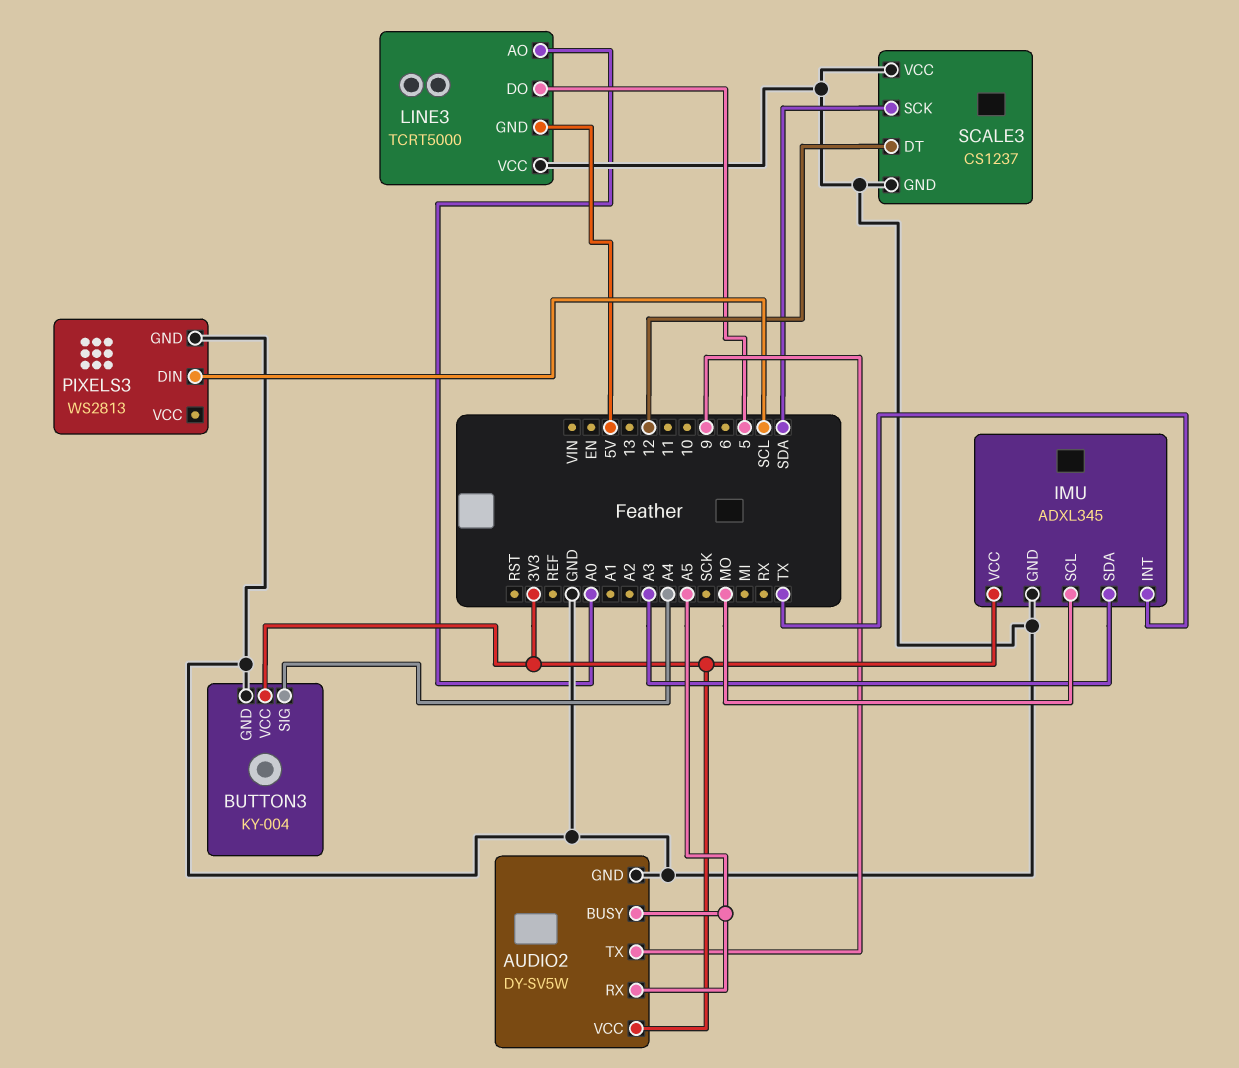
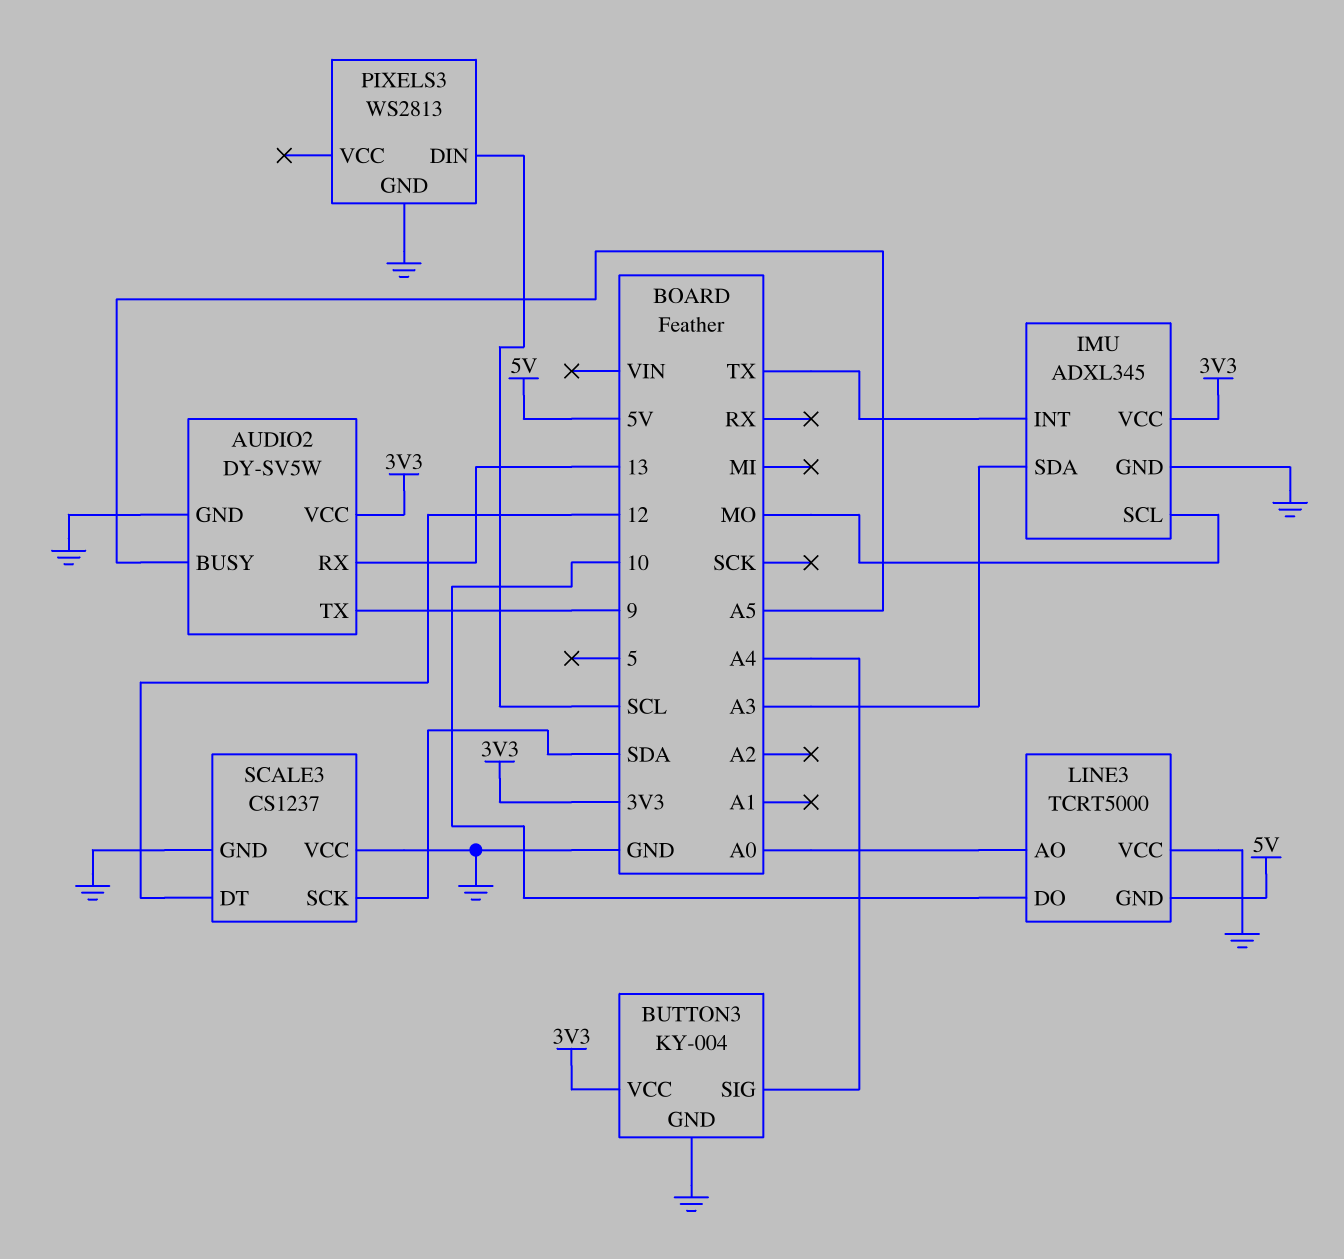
AUDIO2 pin RX: A5 -> 13
LINE3 pin DO: 5 -> 10

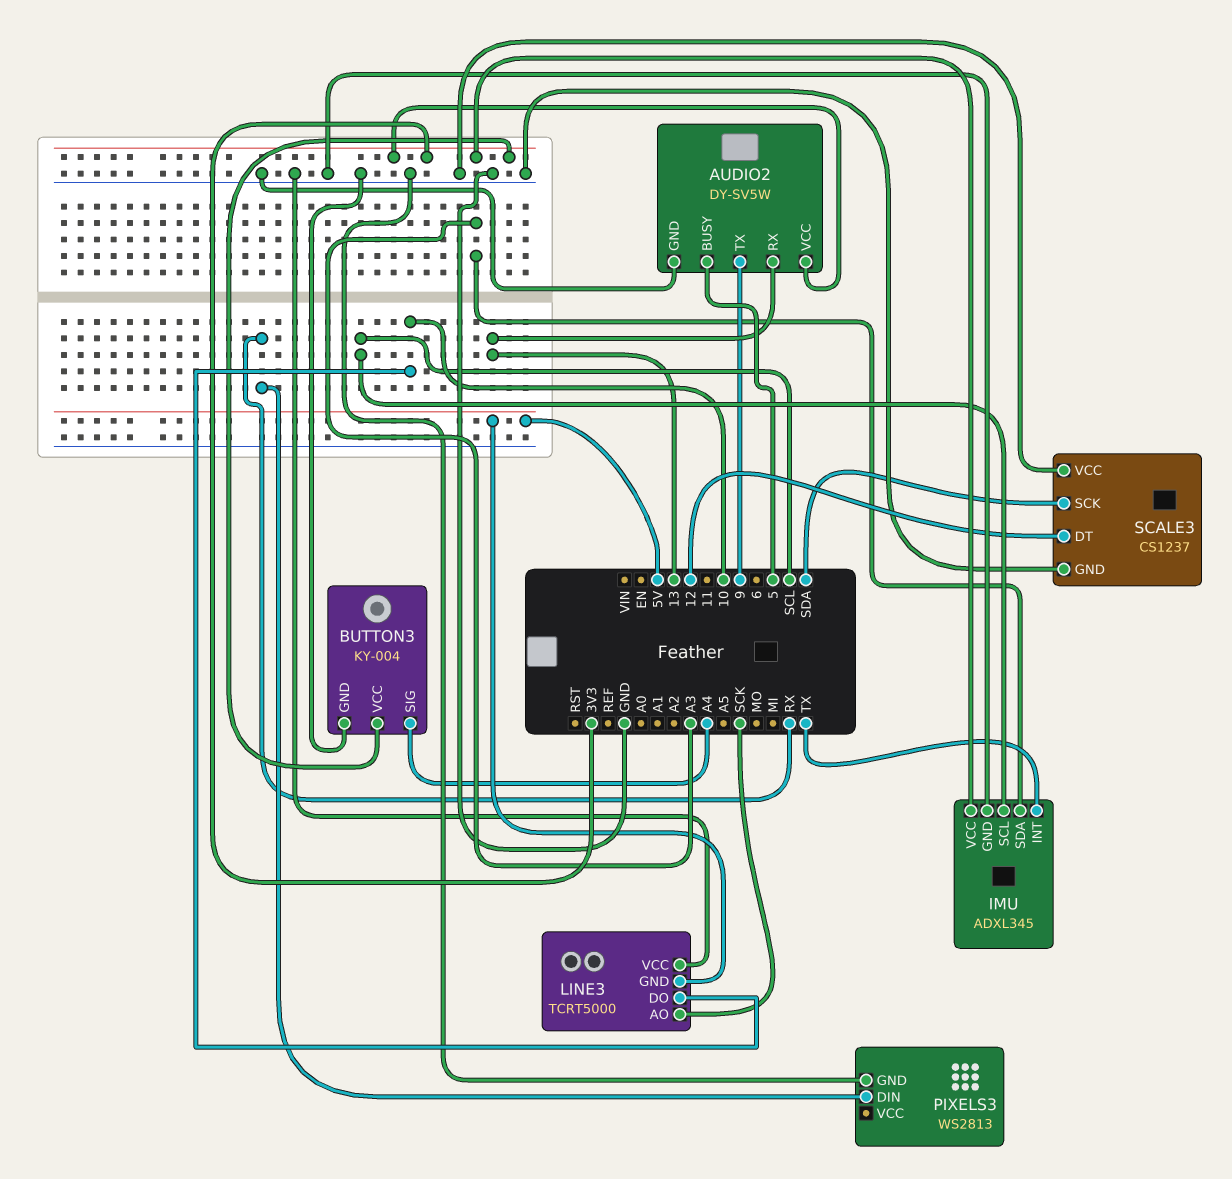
AUDIO2 pin BUSY: A5 -> 5
IMU pin SCL: MO -> SCL
LINE3 pin AO: A0 -> SCK
PIXELS3 pin DIN: SCL -> RX

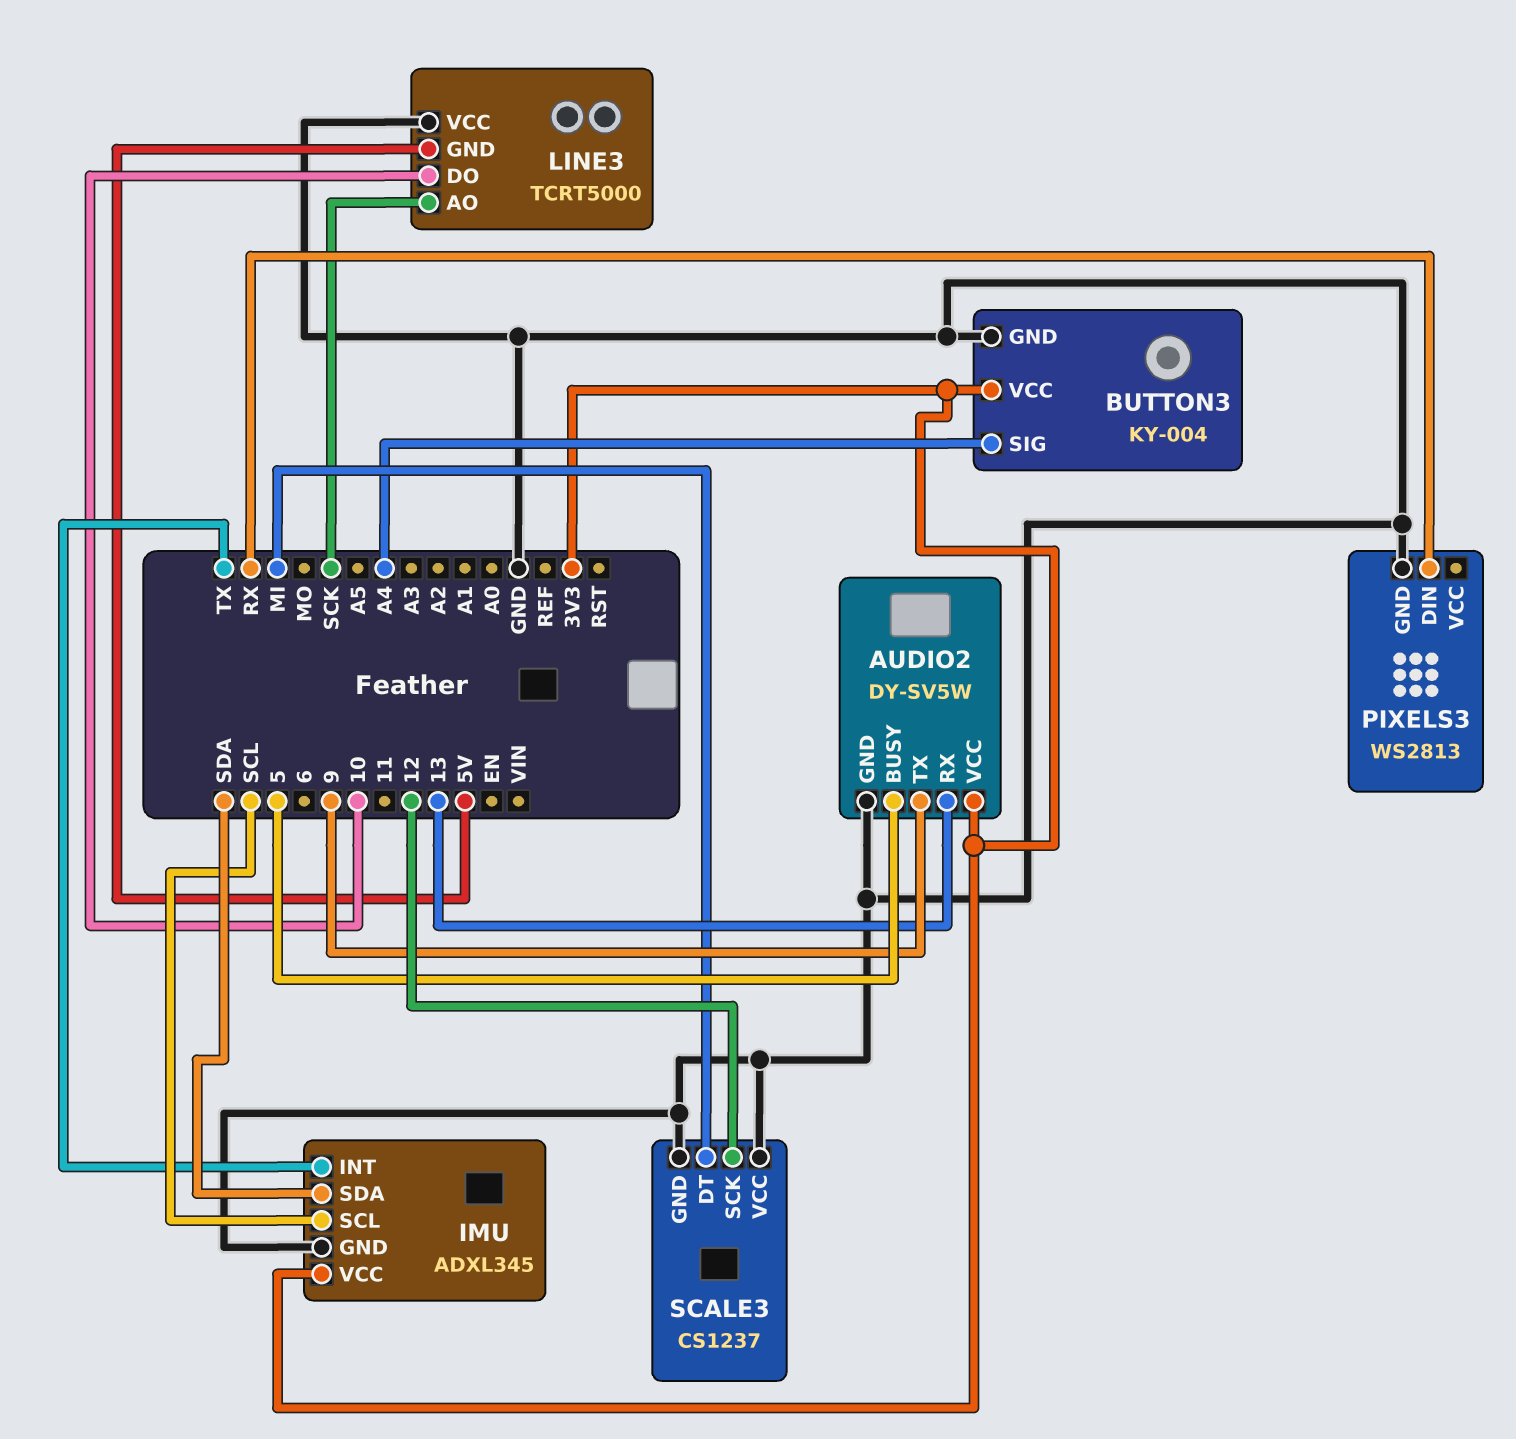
IMU pin SDA: A3 -> SDA
SCALE3 pin DT: 12 -> MI
SCALE3 pin SCK: SDA -> 12

